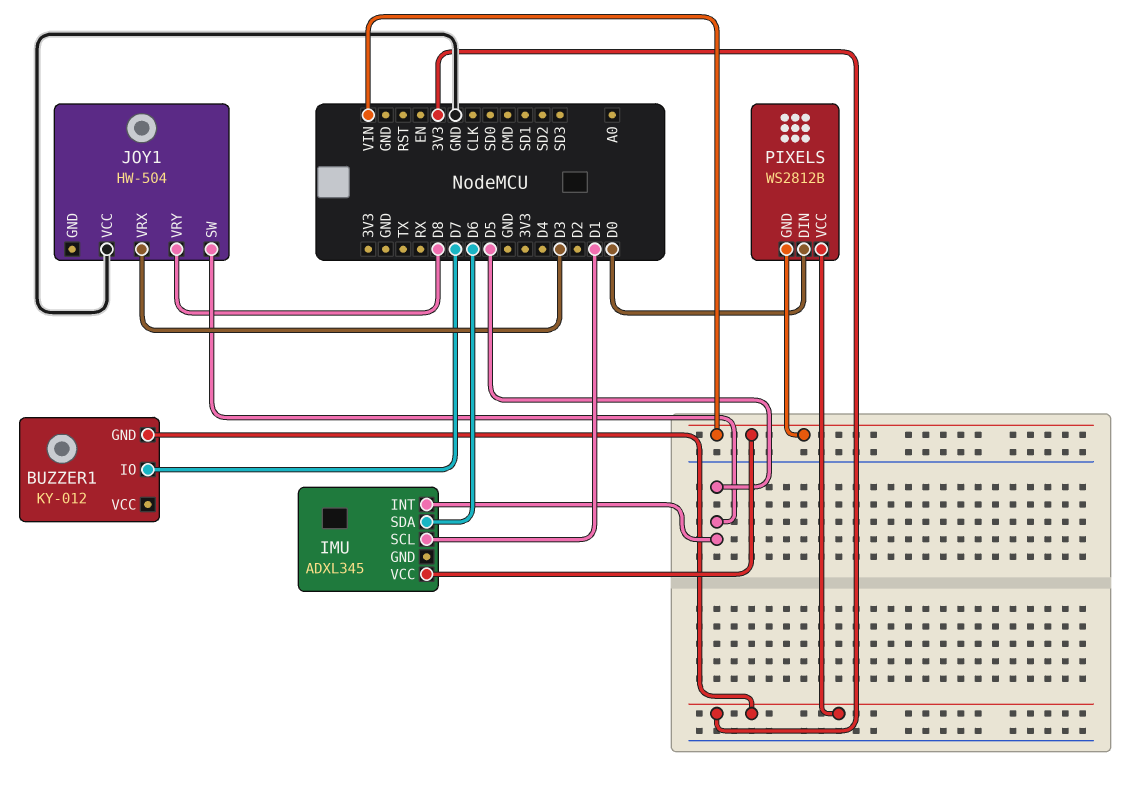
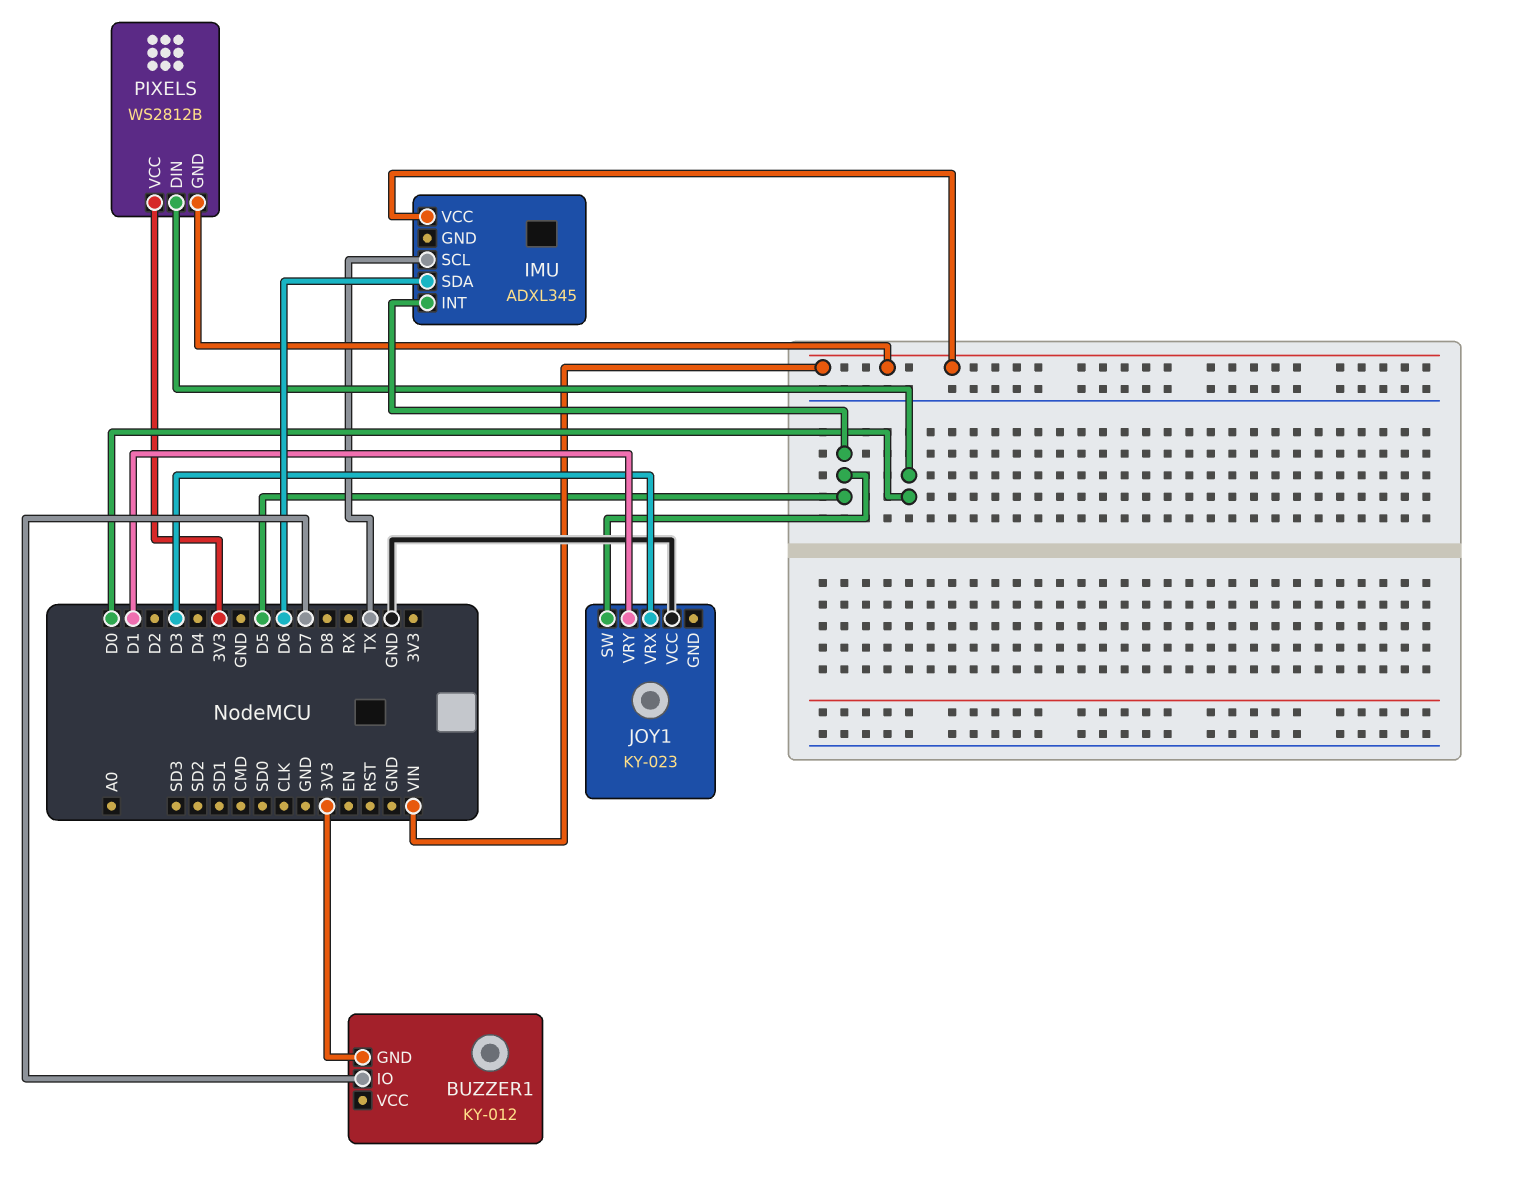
IMU pin SCL: D1 -> TX
JOY1: HW-504 -> KY-023
JOY1 pin VRY: D8 -> D1

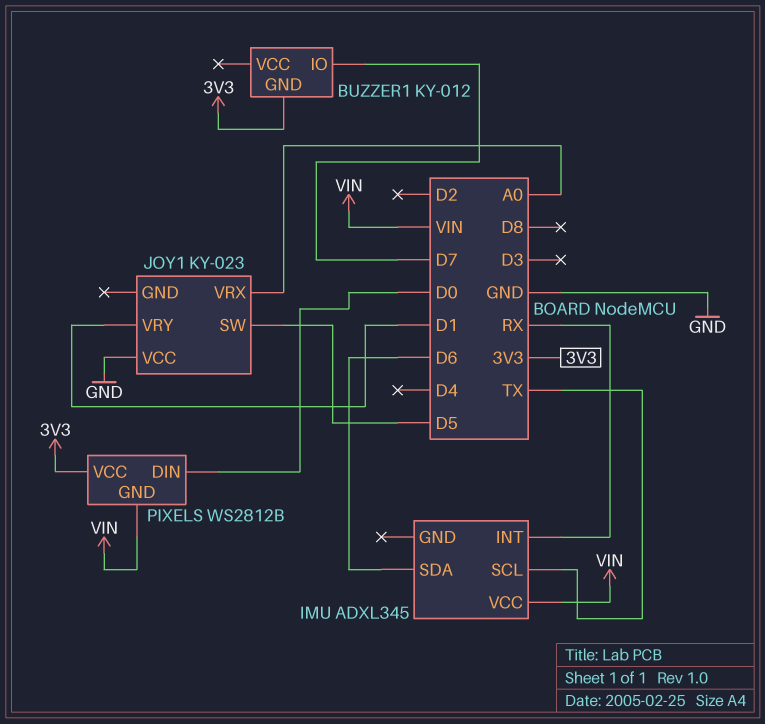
IMU pin INT: D5 -> RX
JOY1 pin VRX: D3 -> A0

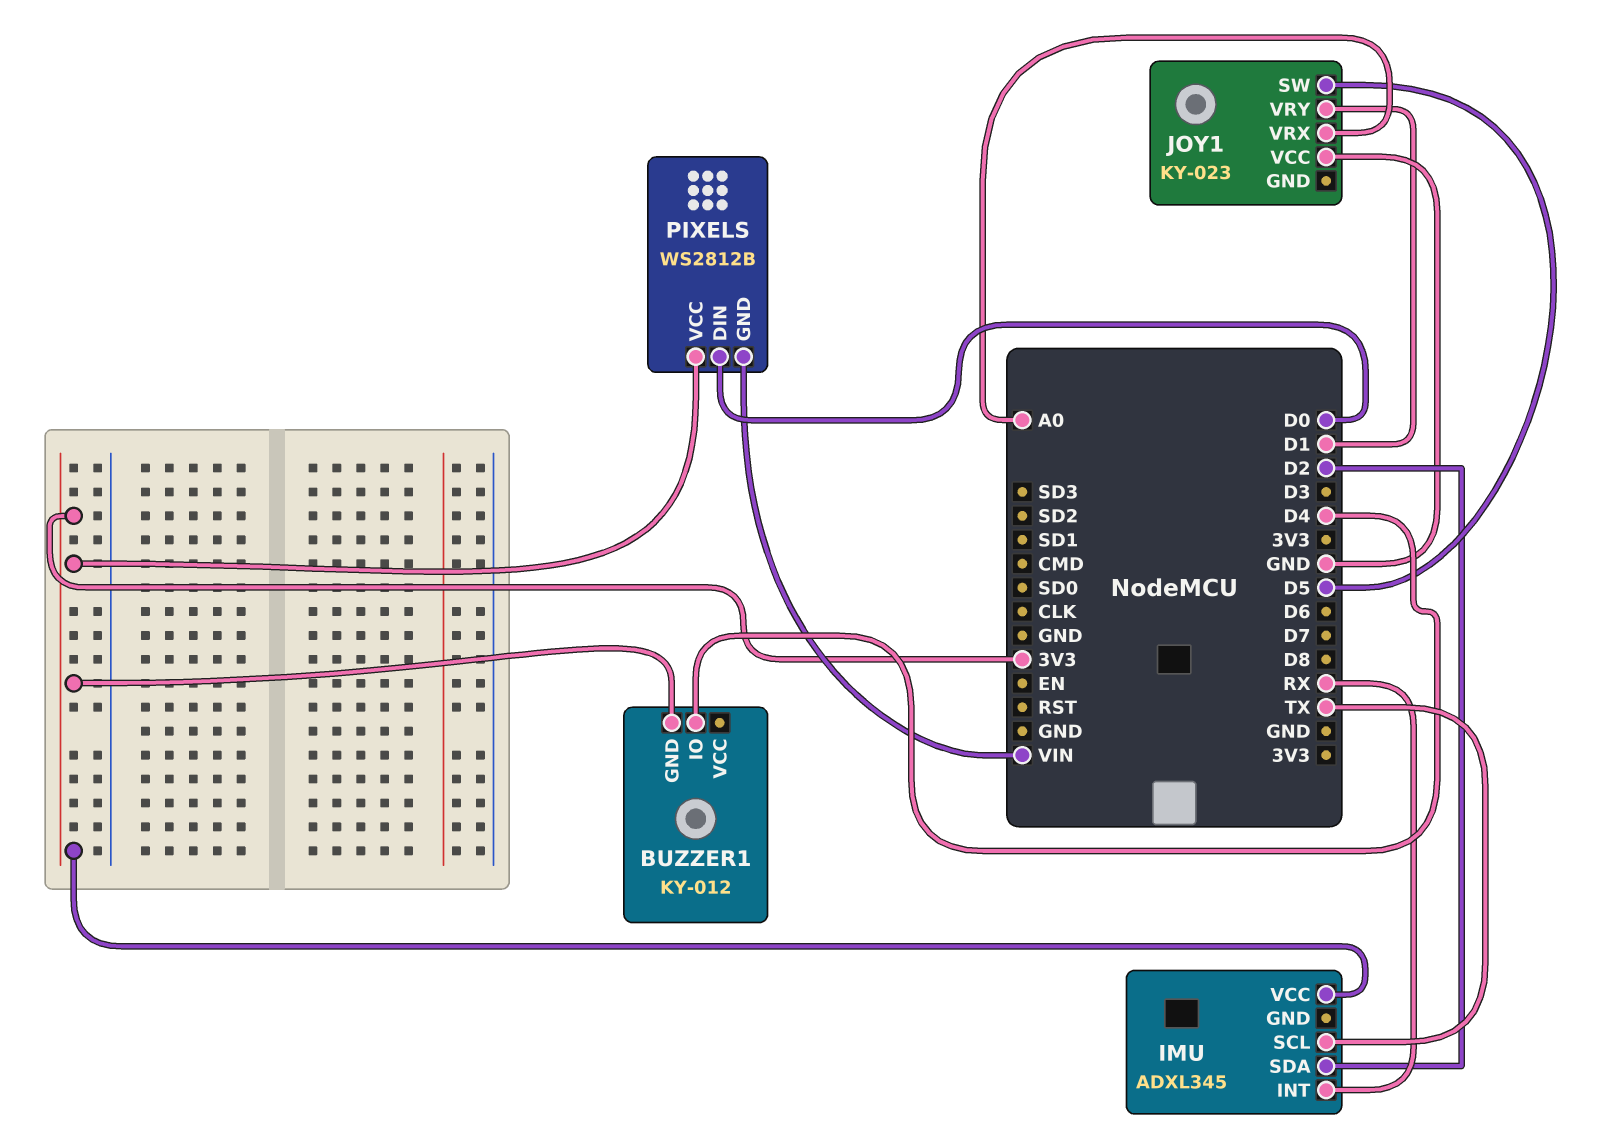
BUZZER1 pin IO: D7 -> D4
IMU pin SDA: D6 -> D2
IMU pin VCC: VIN -> 3V3

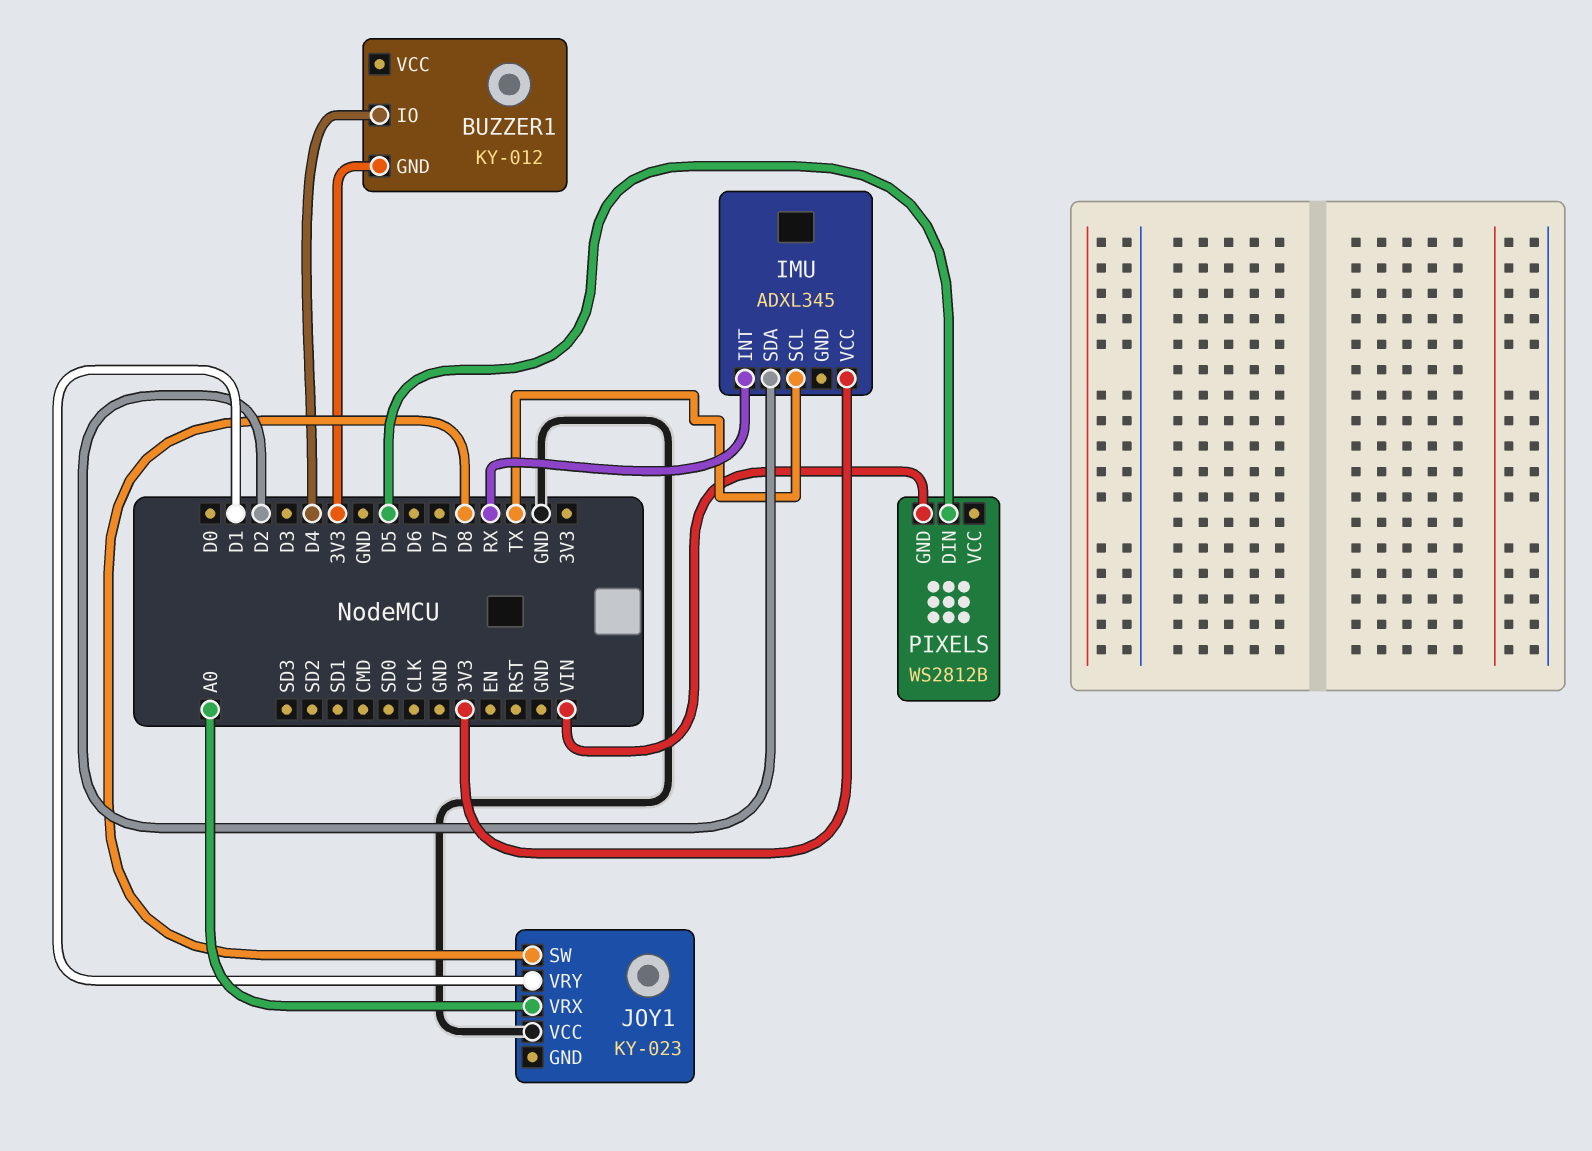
JOY1 pin SW: D5 -> D8
PIXELS pin DIN: D0 -> D5
PIXELS pin VCC: 3V3 -> none

